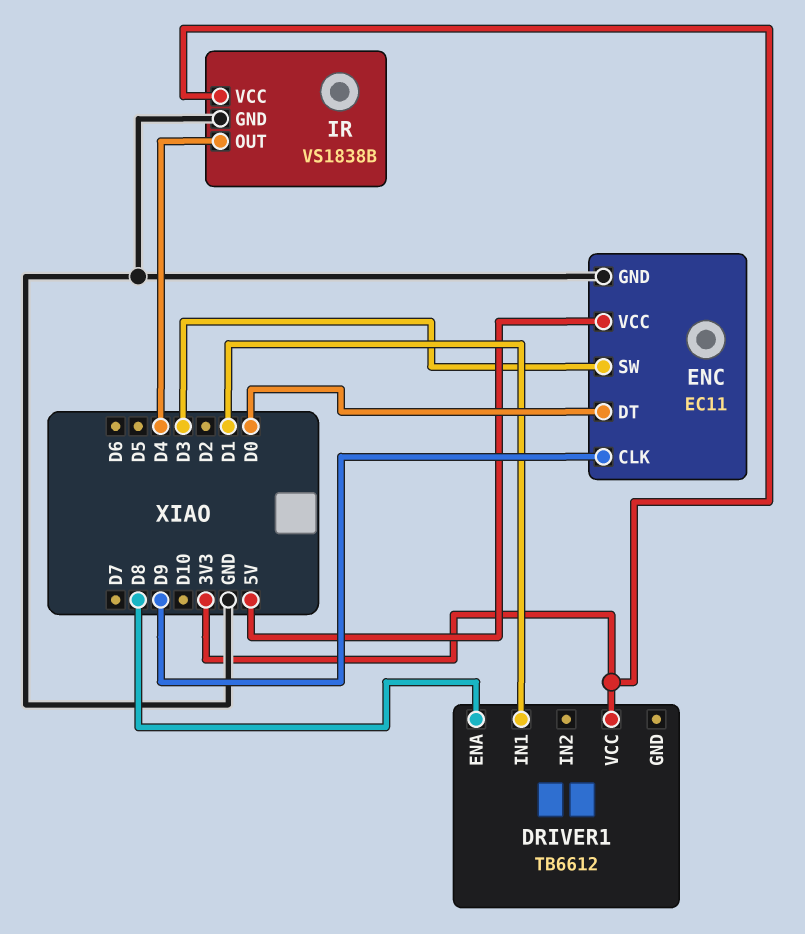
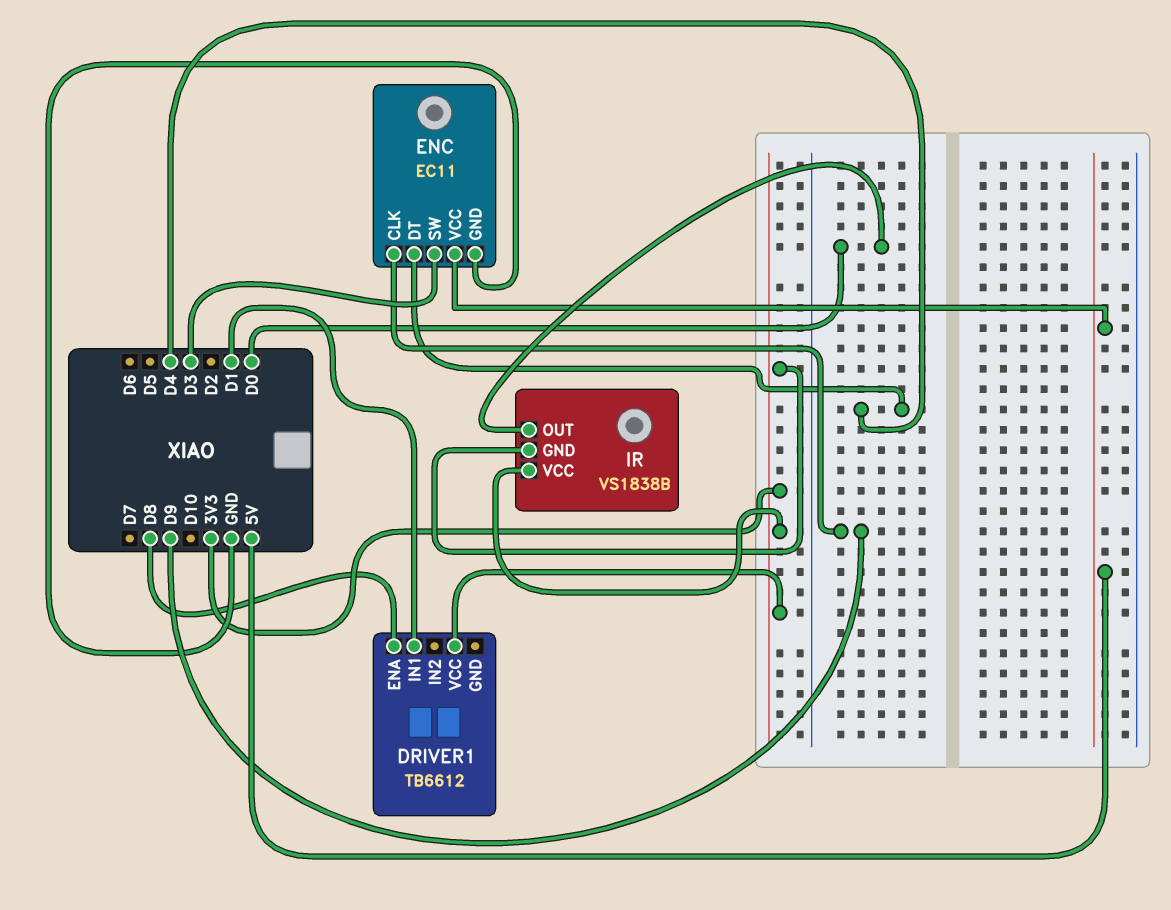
ENC pin DT: D0 -> D4
IR pin GND: GND -> 3V3
IR pin OUT: D4 -> D0

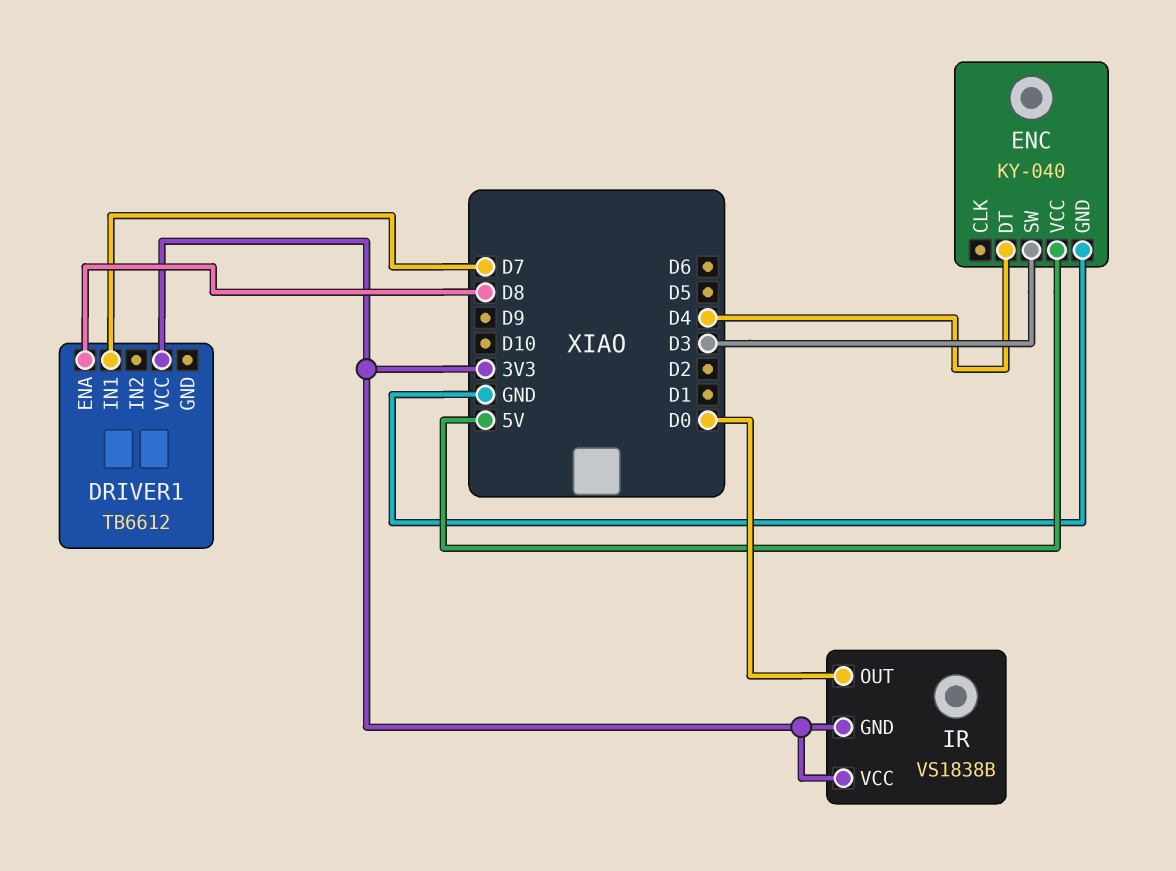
DRIVER1 pin IN1: D1 -> D7
ENC: EC11 -> KY-040
ENC pin CLK: D9 -> none

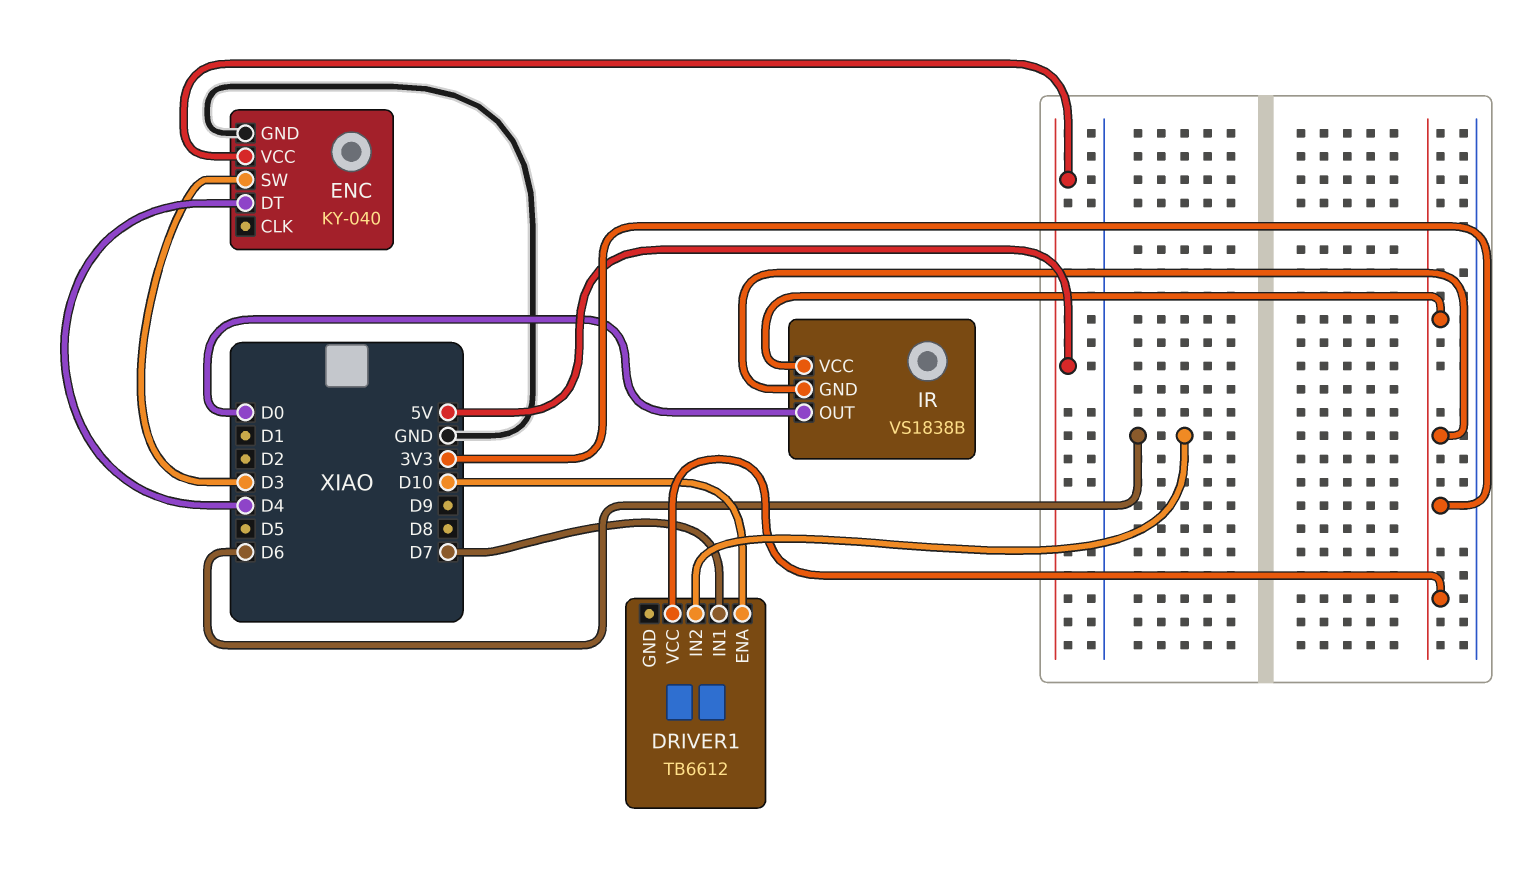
DRIVER1 pin ENA: D8 -> D10
DRIVER1 pin IN2: none -> D6

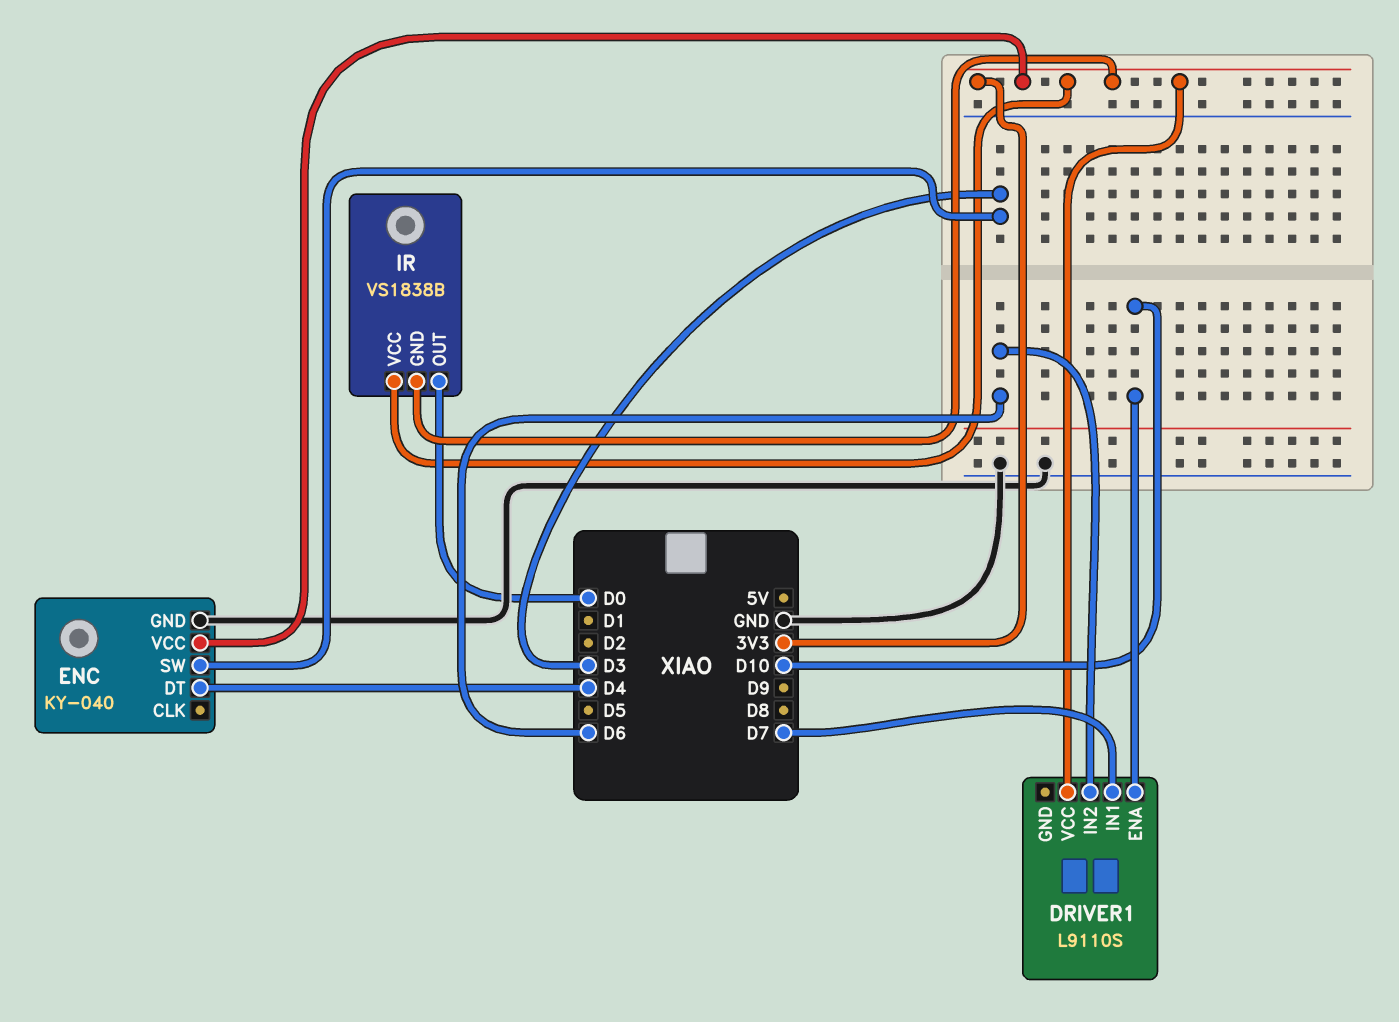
DRIVER1: TB6612 -> L9110S
ENC pin VCC: 5V -> 3V3

